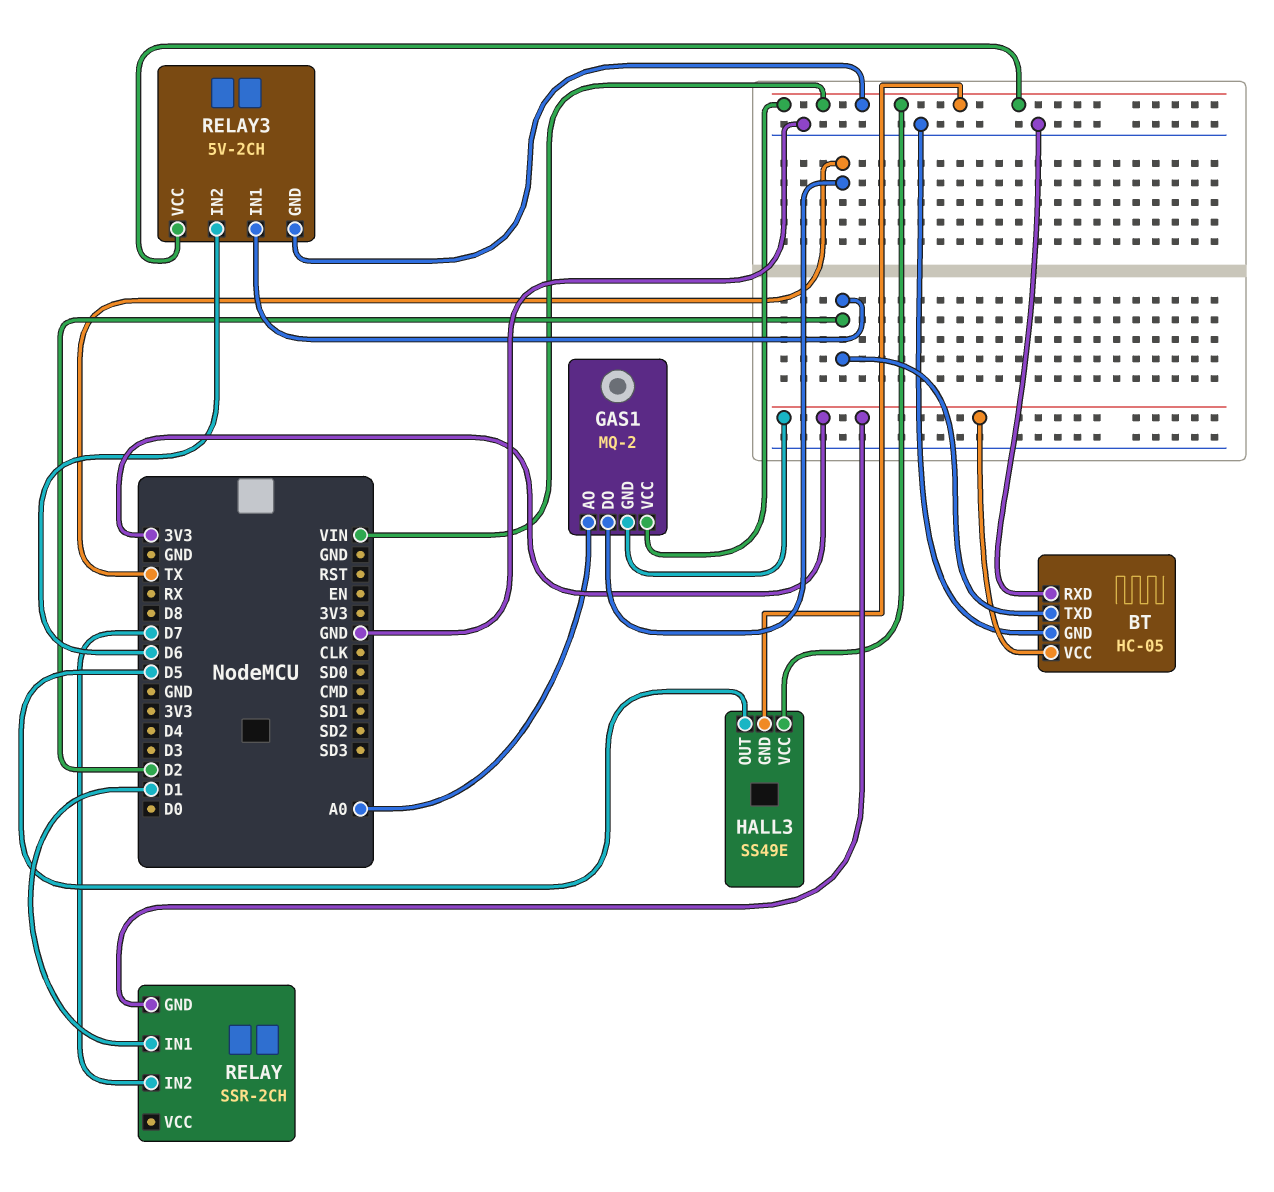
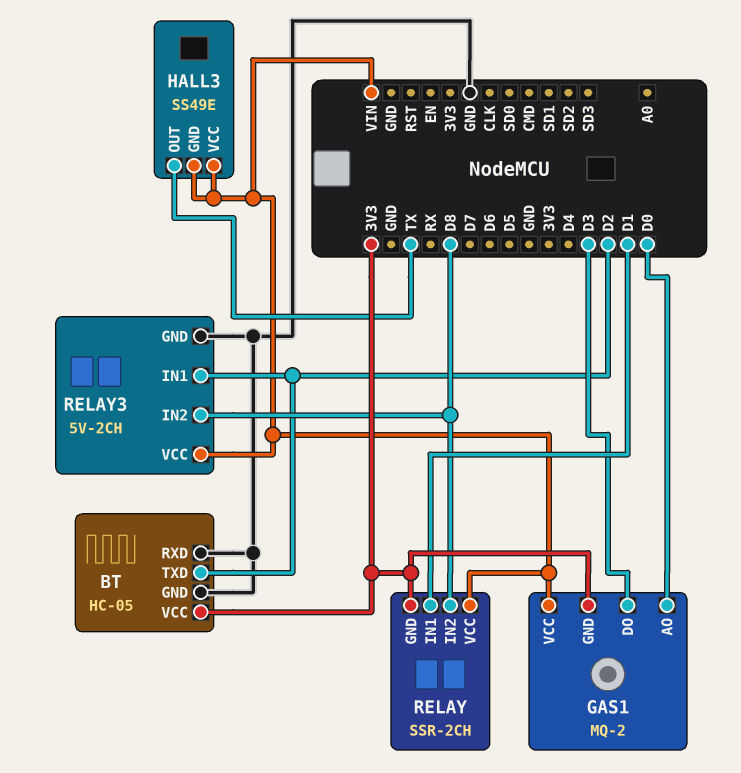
GAS1 pin AO: A0 -> D0
GAS1 pin DO: TX -> D3
HALL3 pin OUT: D5 -> TX
RELAY pin IN2: D7 -> D8
RELAY pin VCC: none -> VIN
RELAY3 pin GND: VIN -> GND
RELAY3 pin IN2: D6 -> D8

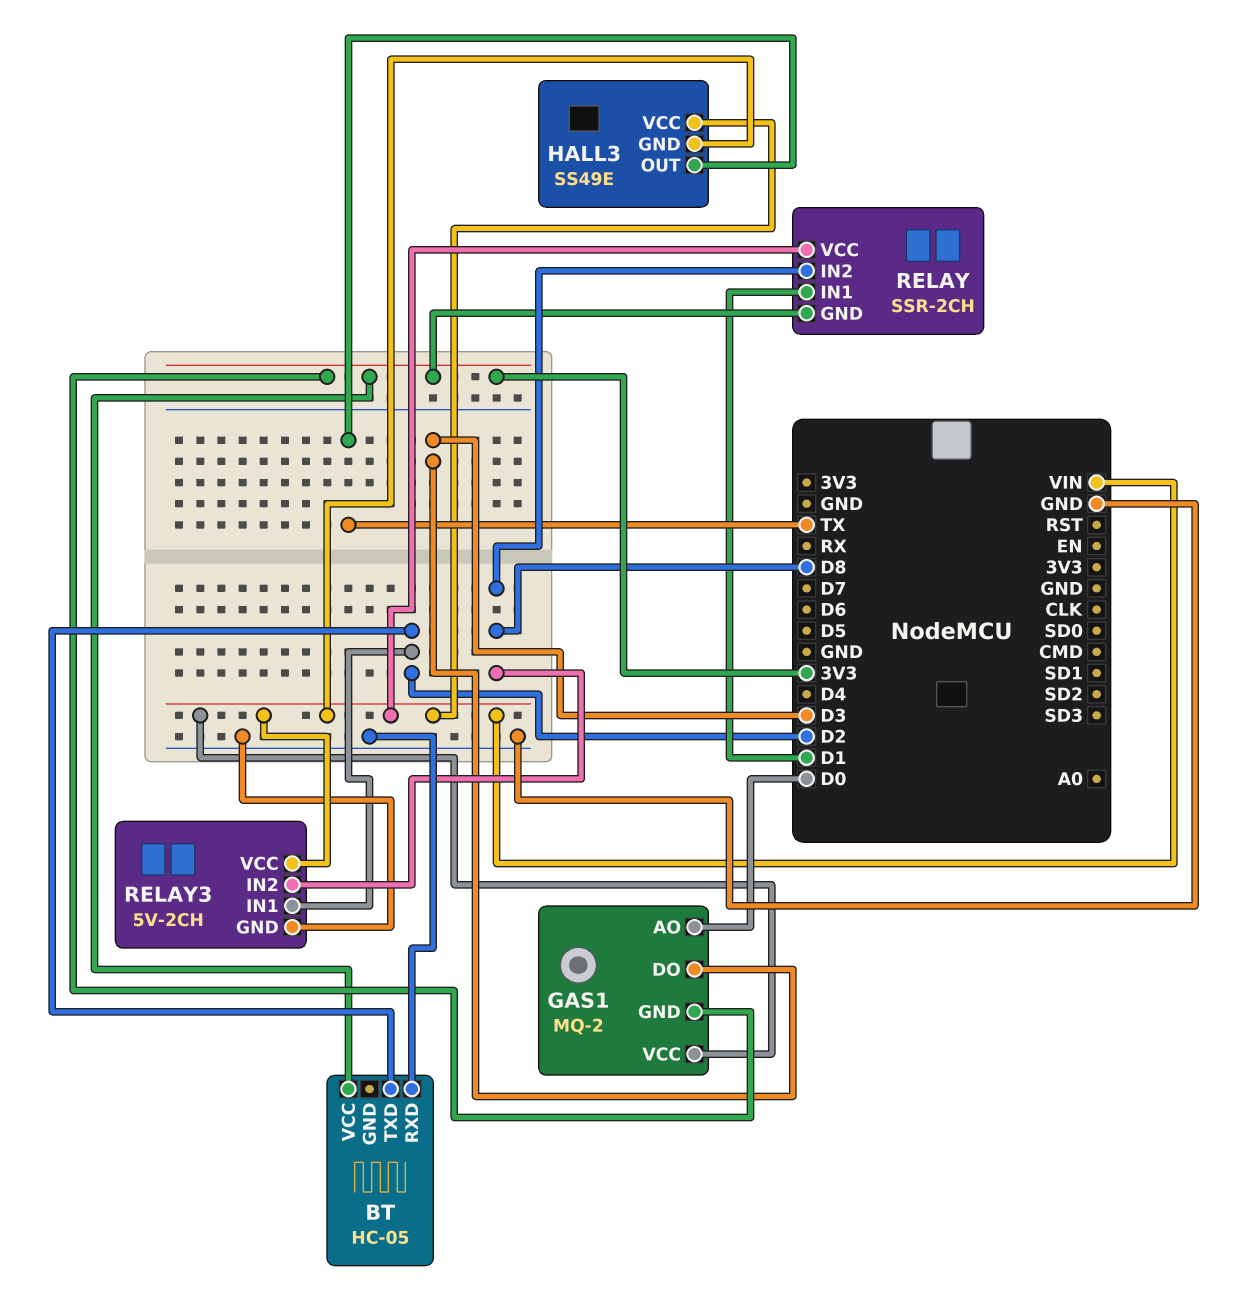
BT pin GND: GND -> none

